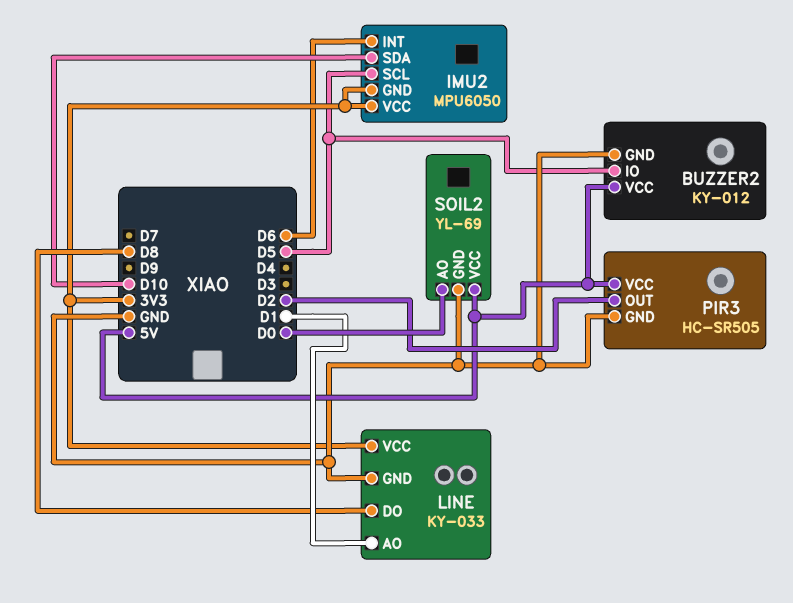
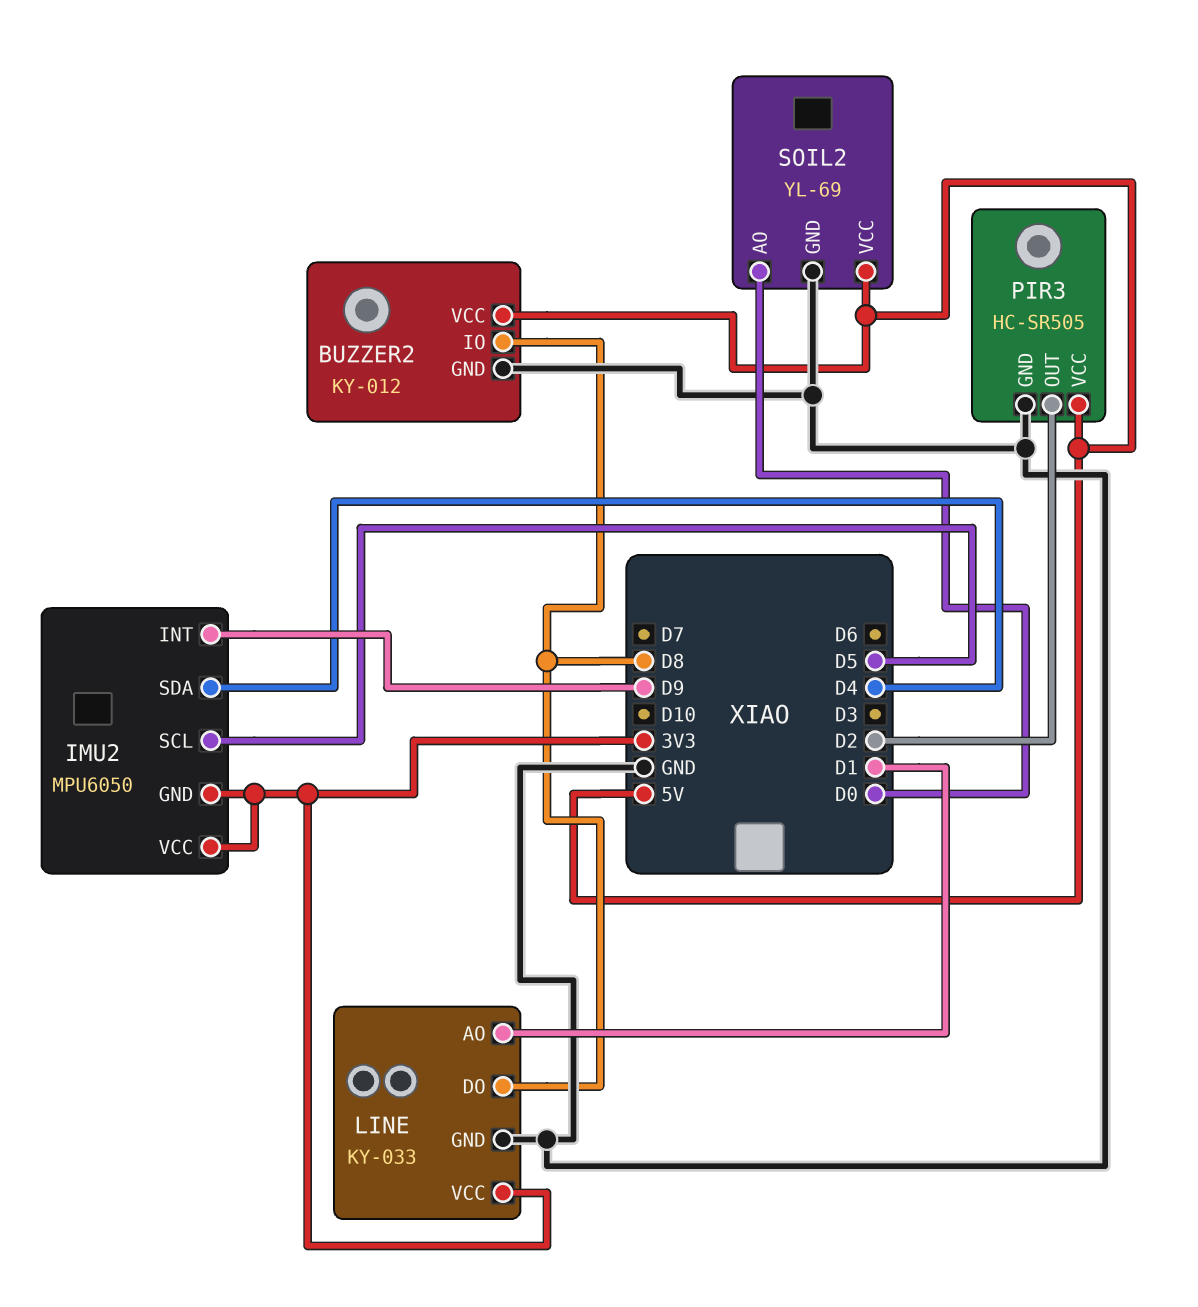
BUZZER2 pin IO: D5 -> D8
IMU2 pin INT: D6 -> D9
IMU2 pin SDA: D10 -> D4

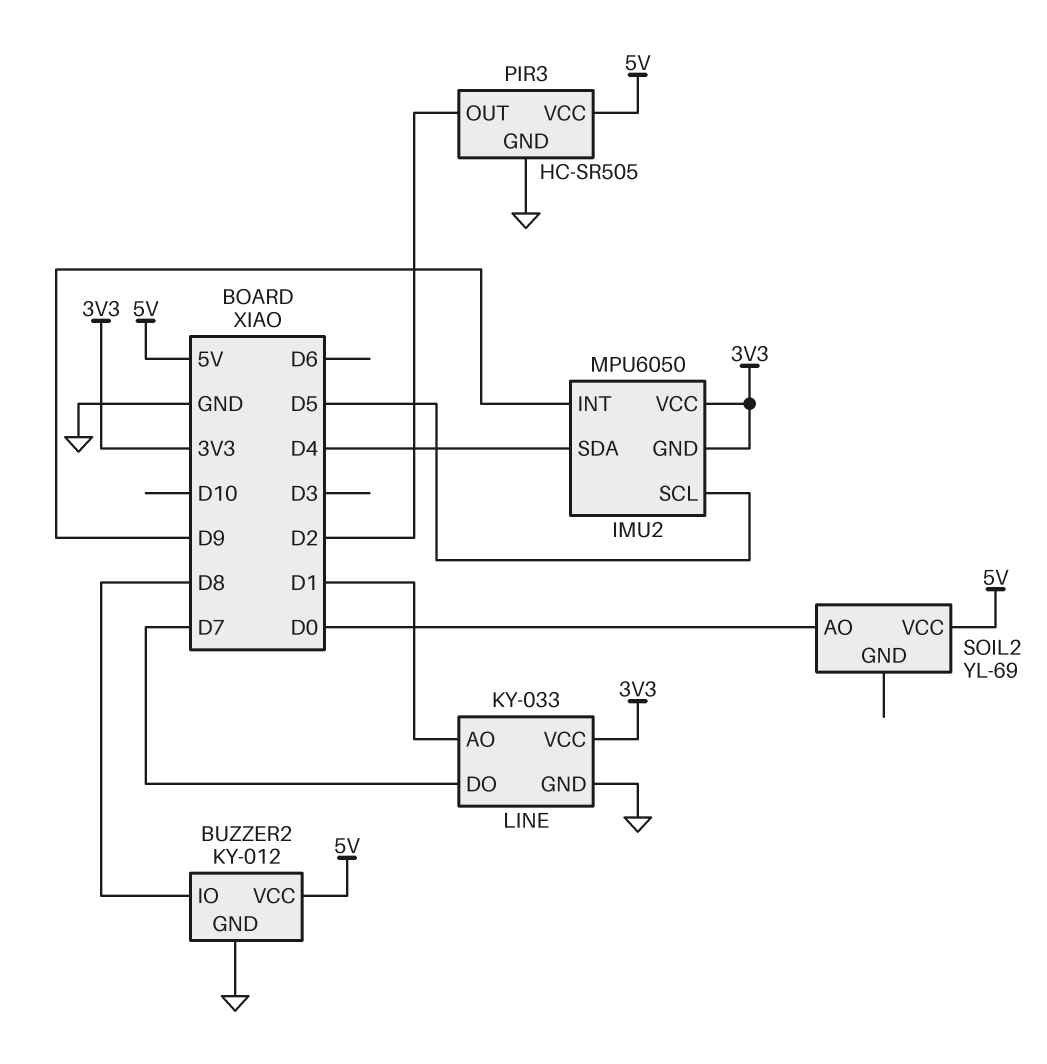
LINE pin DO: D8 -> D7
SOIL2 pin GND: GND -> none

